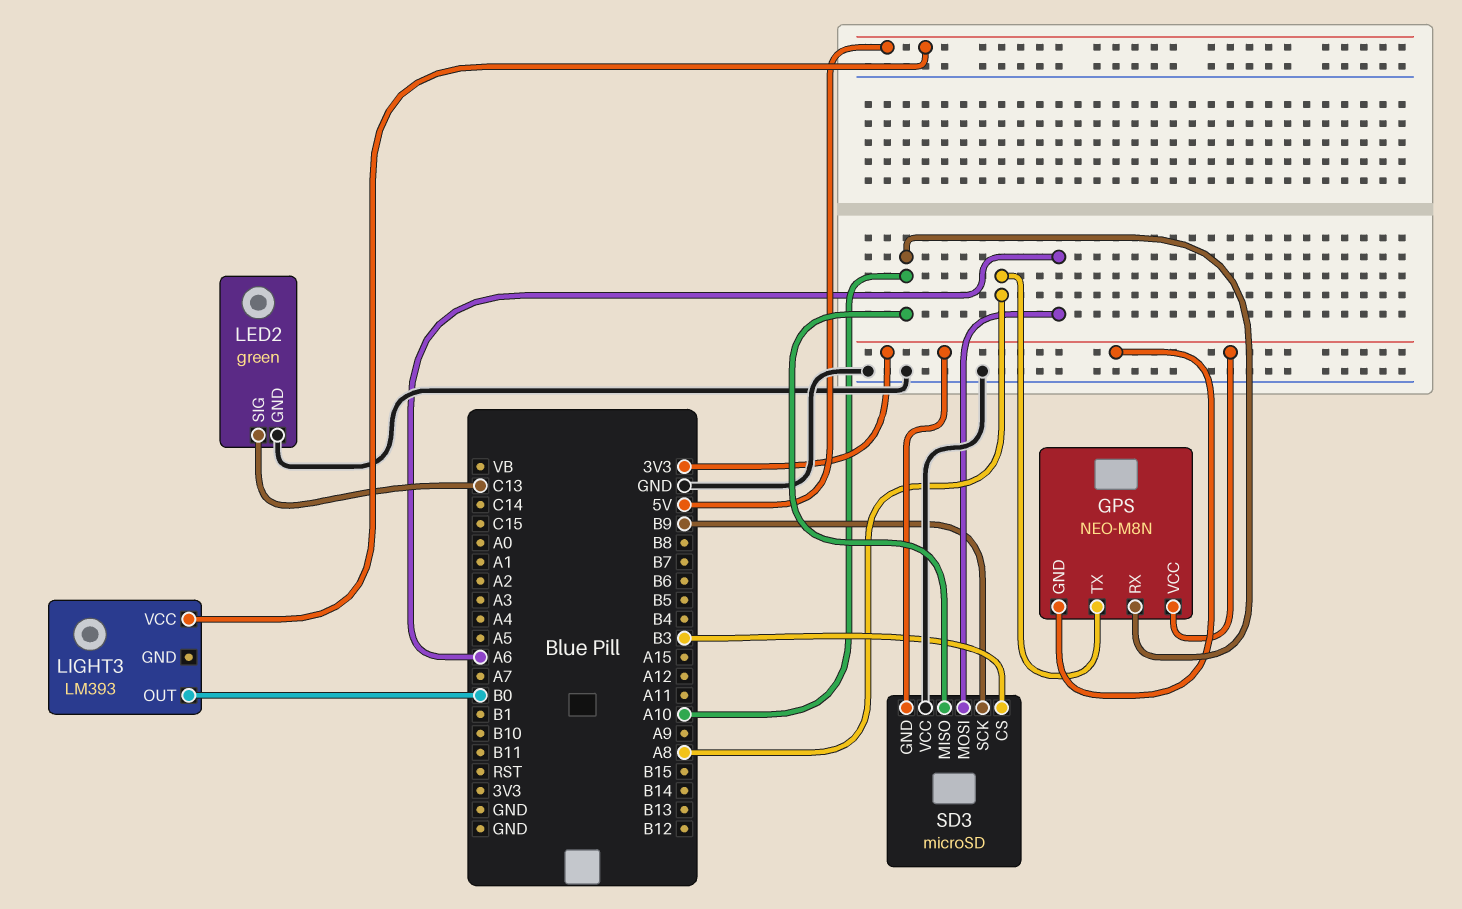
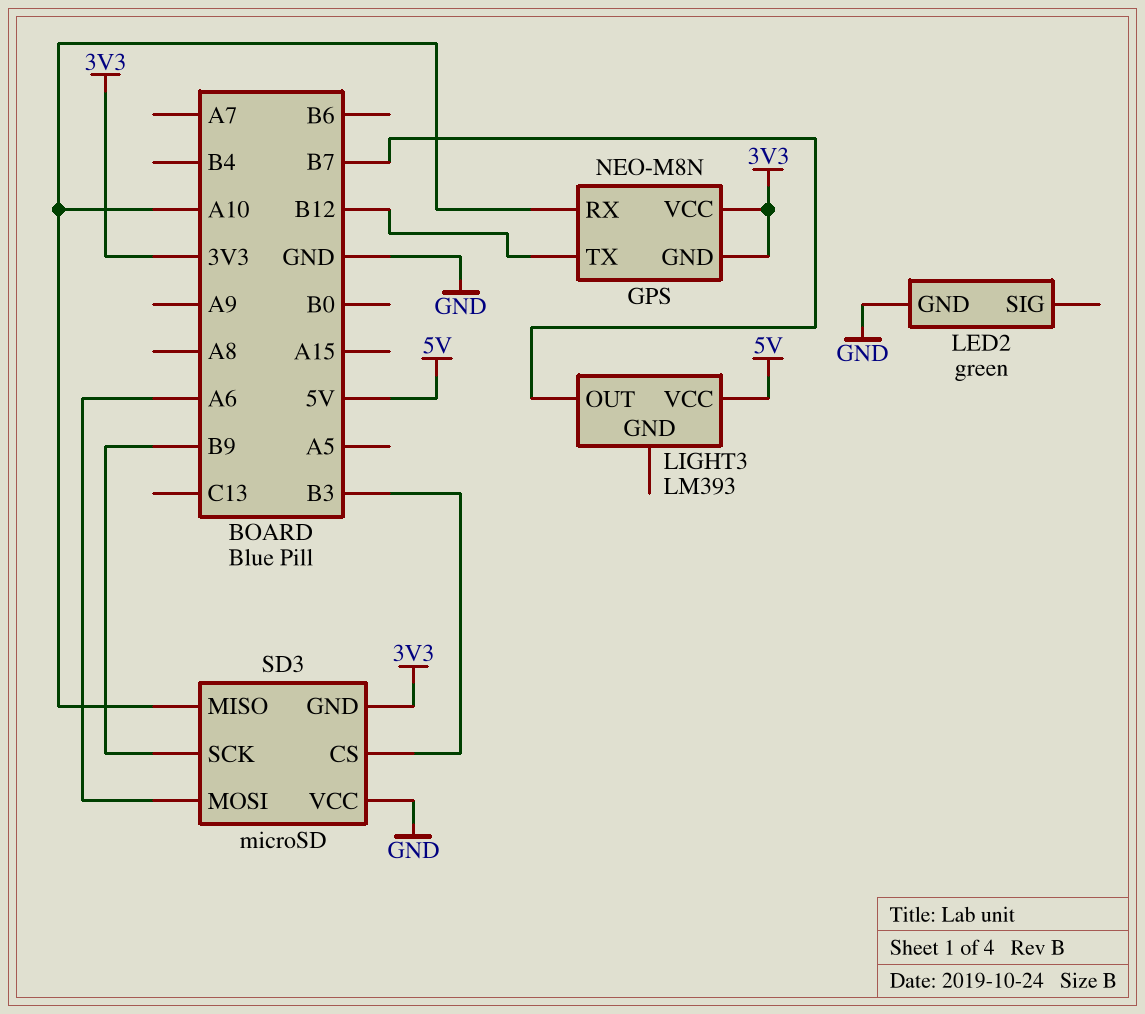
GPS pin TX: A8 -> B12
LED2 pin SIG: C13 -> none
LIGHT3 pin OUT: B0 -> B7

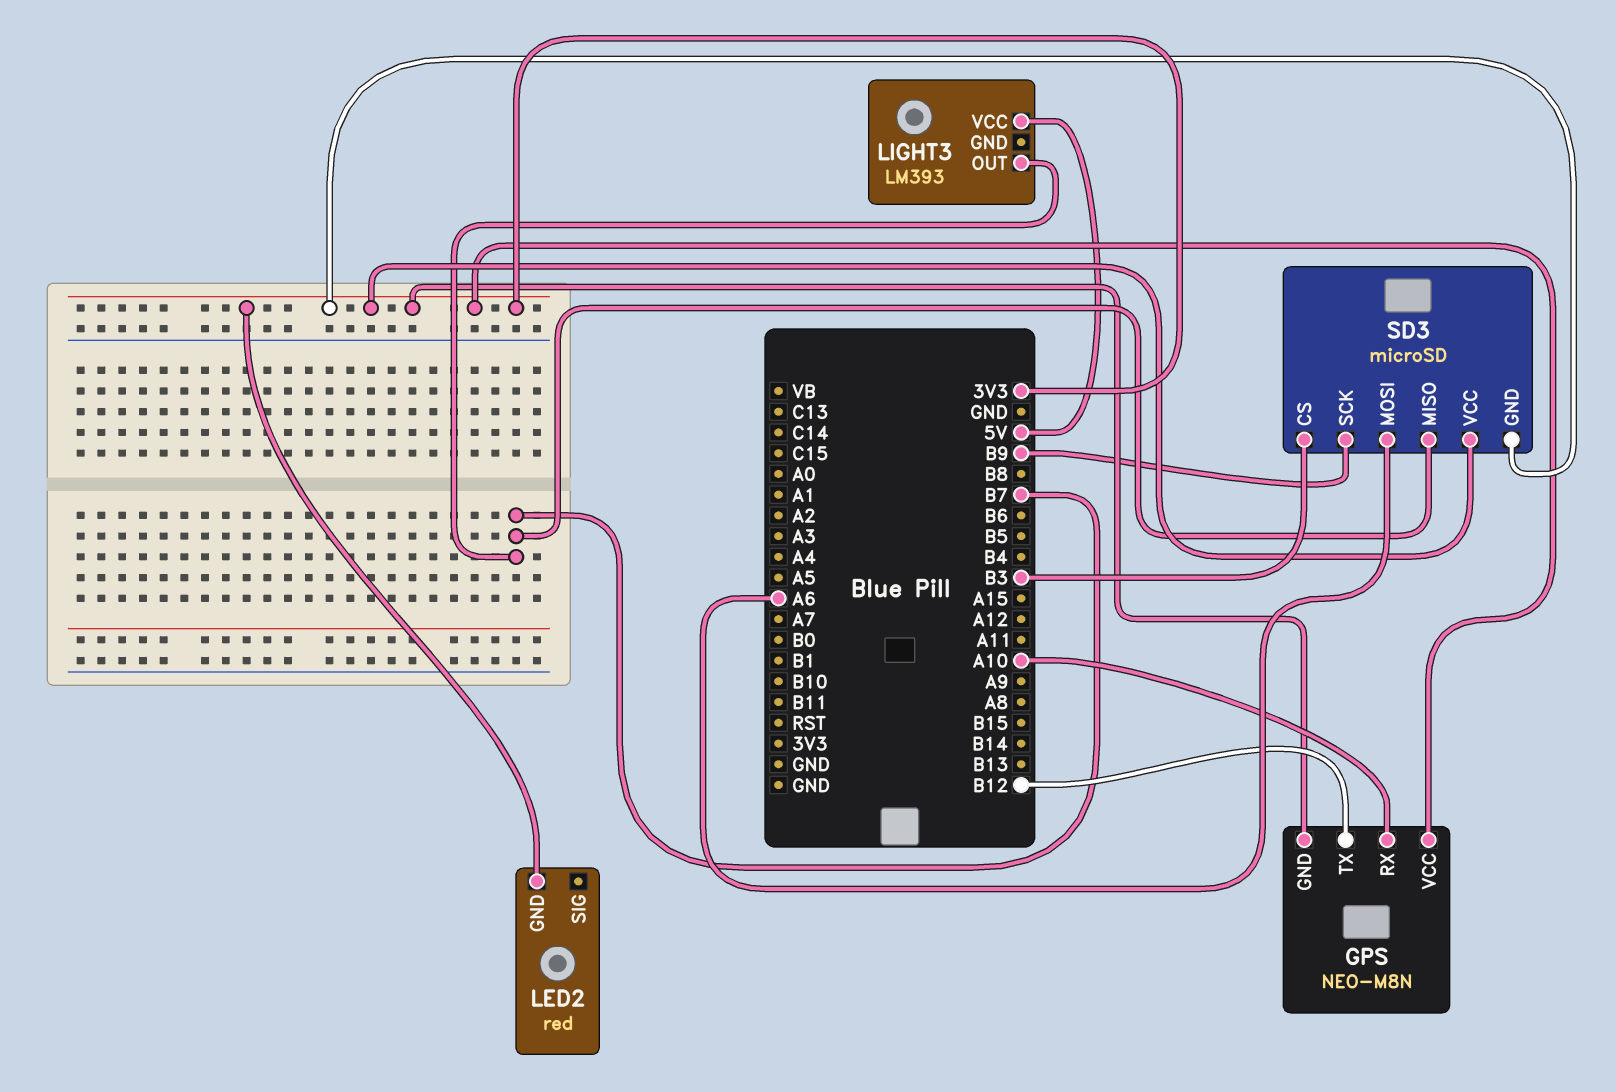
LED2: green -> red
LED2 pin GND: GND -> 3V3
SD3 pin MISO: A10 -> B7
SD3 pin VCC: GND -> 3V3

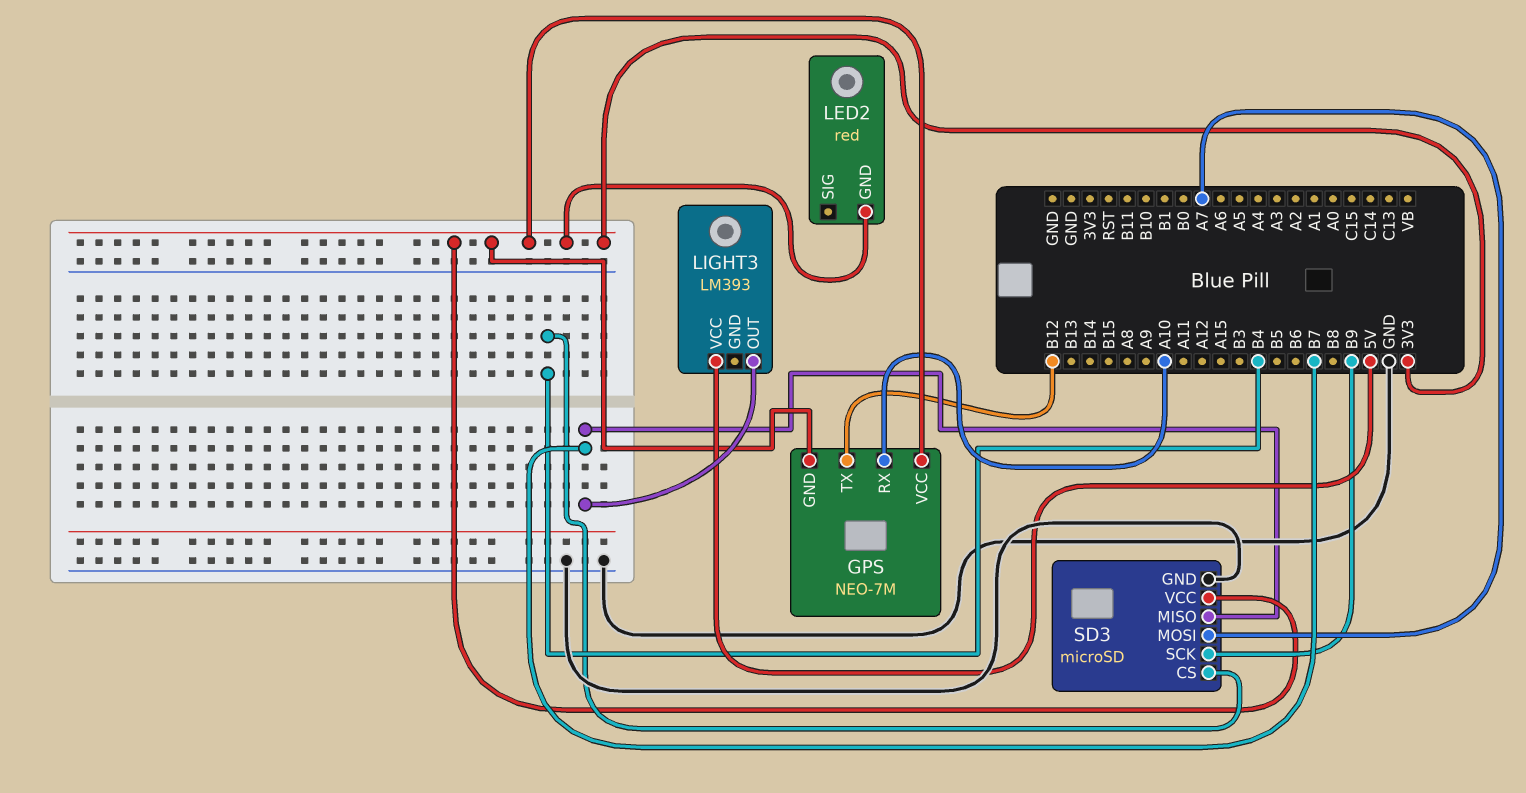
GPS: NEO-M8N -> NEO-7M
SD3 pin CS: B3 -> B4
SD3 pin GND: 3V3 -> GND
SD3 pin MOSI: A6 -> A7

